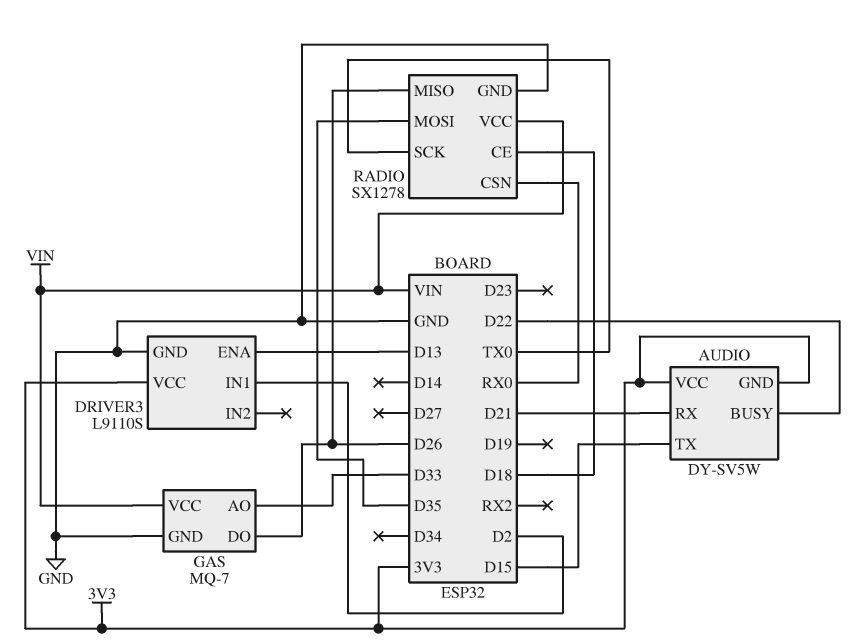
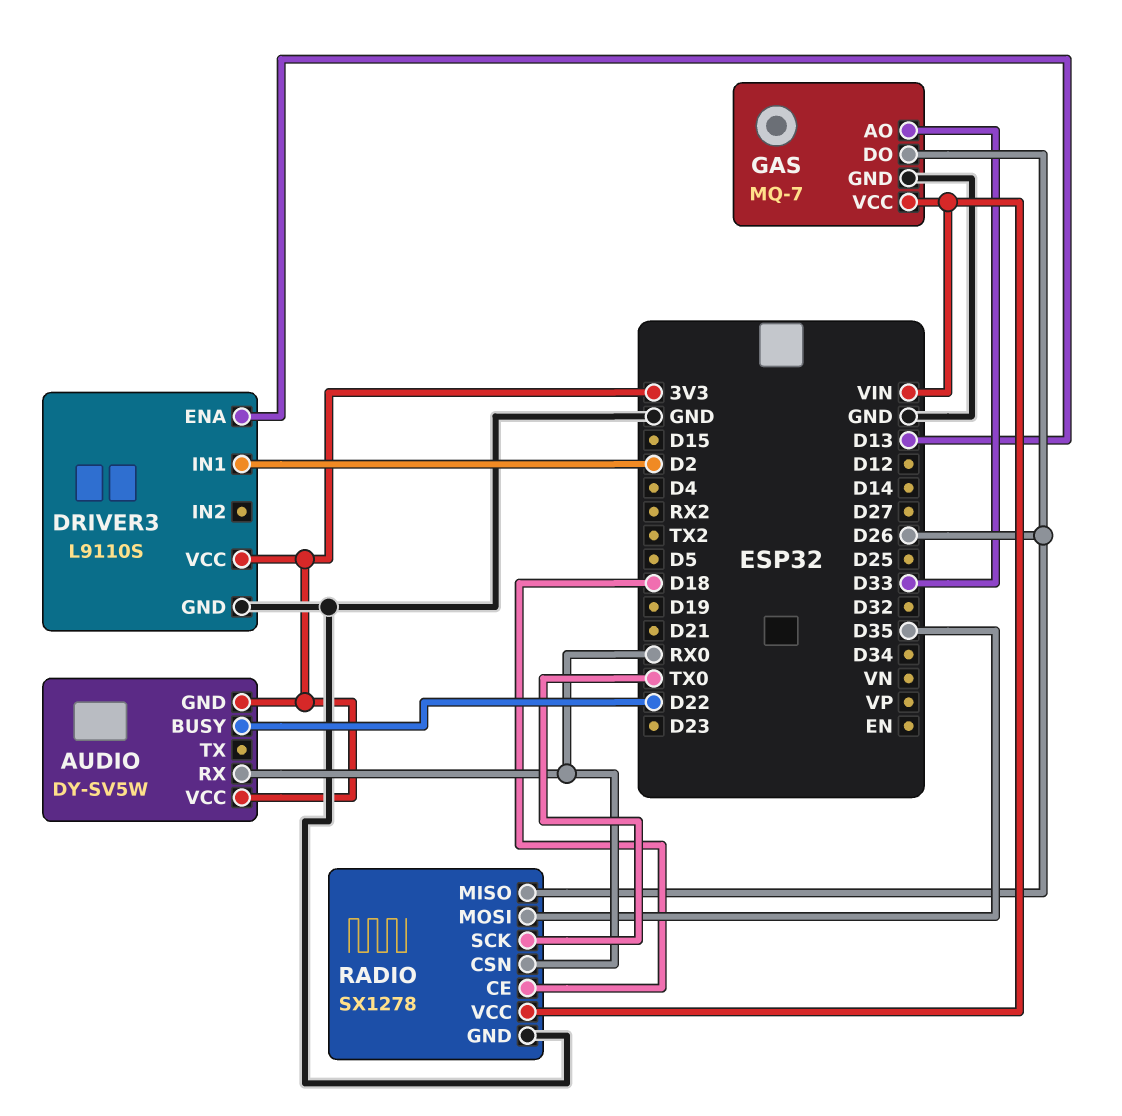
AUDIO pin RX: D21 -> RX0
AUDIO pin TX: D15 -> none

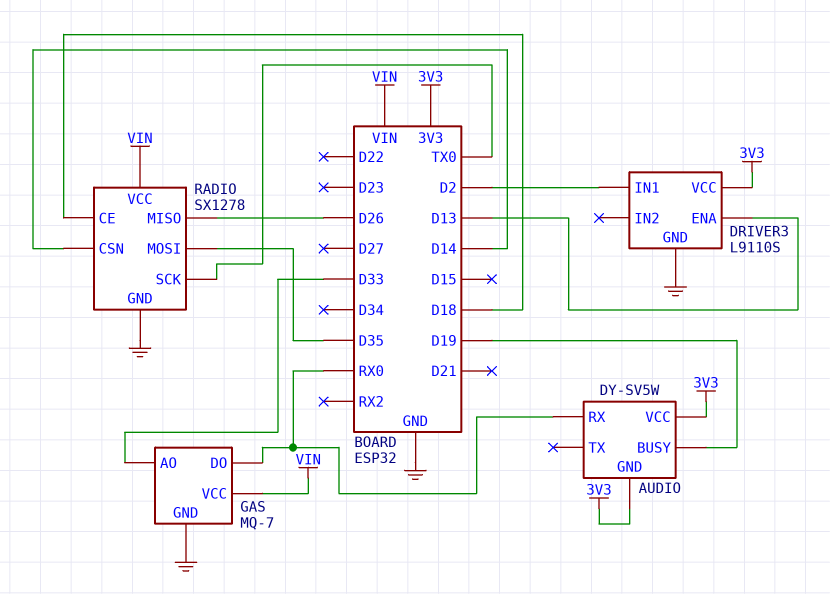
AUDIO pin BUSY: D22 -> D19
GAS pin DO: D26 -> RX0
RADIO pin CSN: RX0 -> D14

